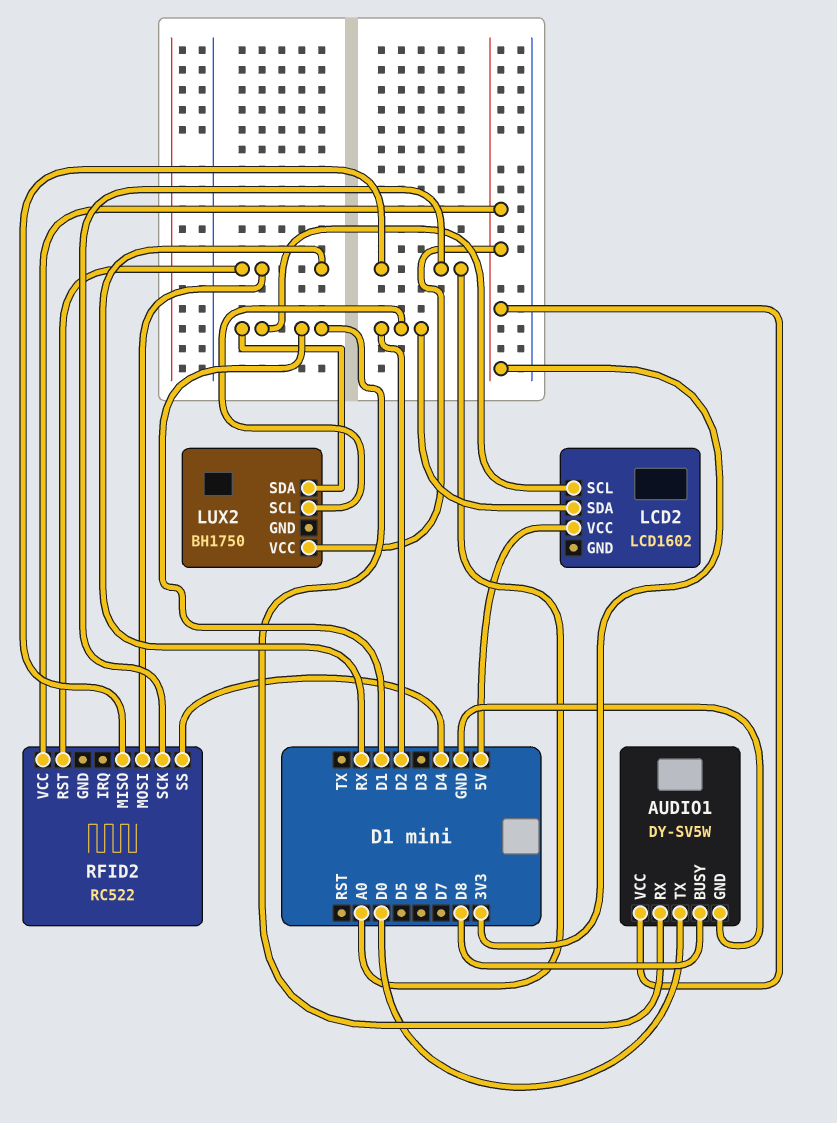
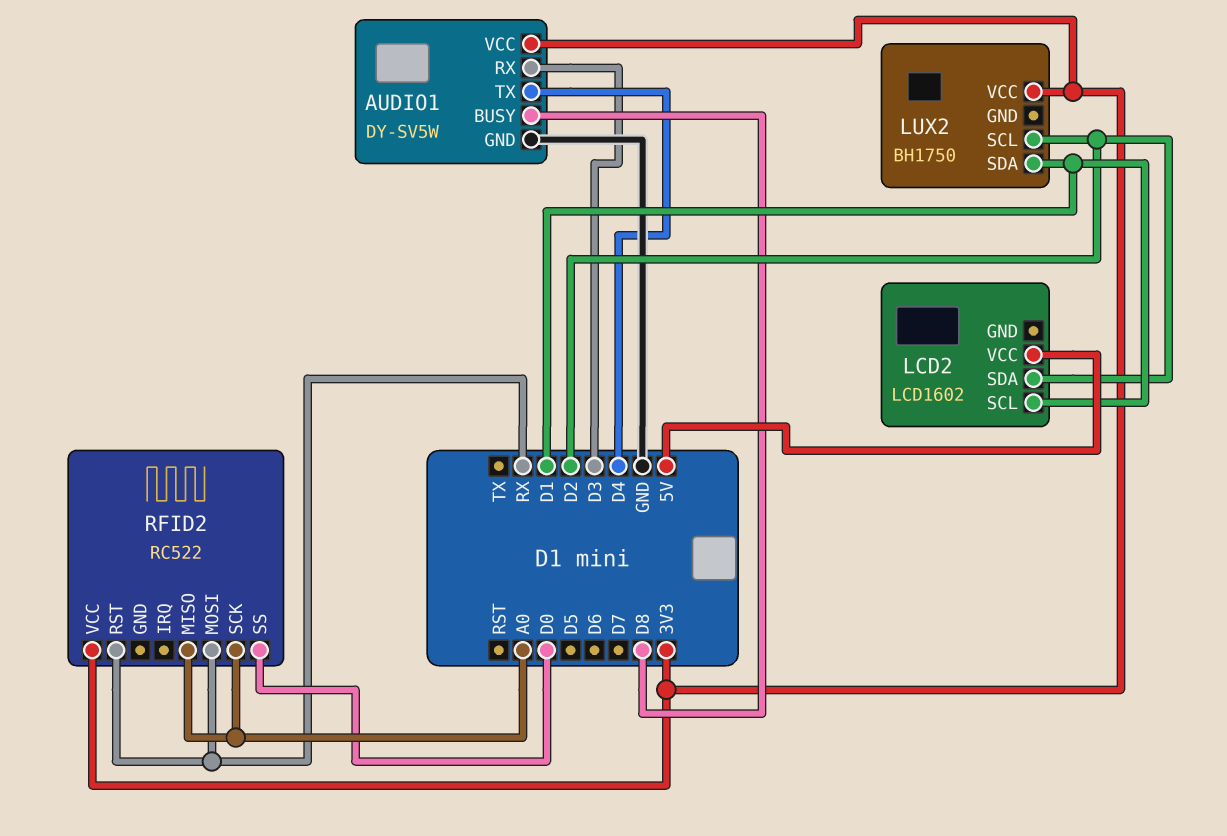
AUDIO1 pin RX: D1 -> D3
AUDIO1 pin TX: D0 -> D4
RFID2 pin SS: D4 -> D0

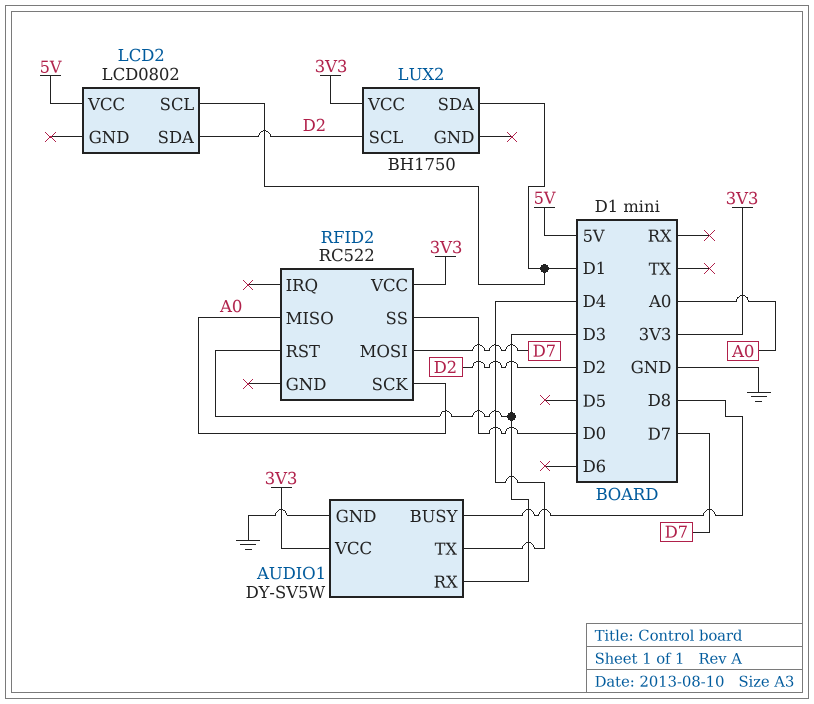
LCD2: LCD1602 -> LCD0802
RFID2 pin MOSI: RX -> D7
RFID2 pin RST: RX -> D3

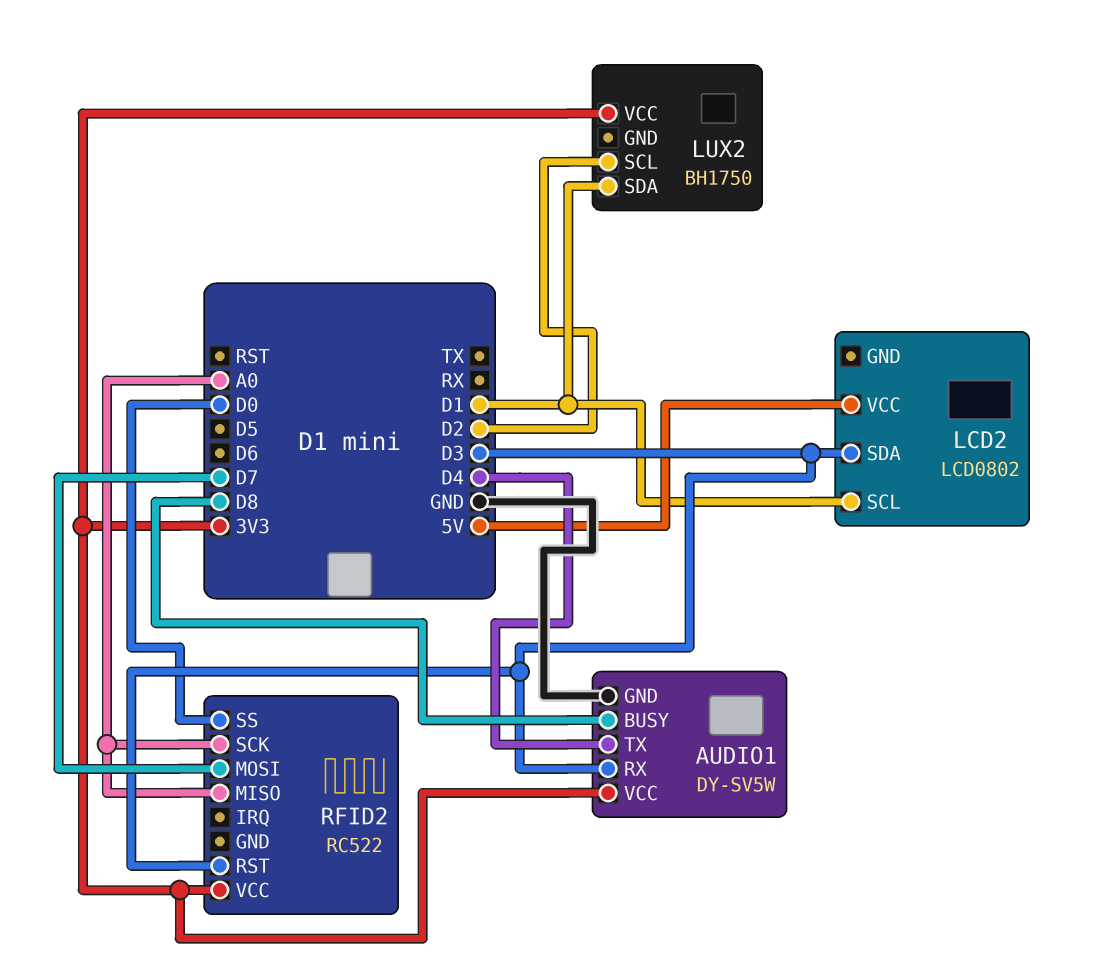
LCD2 pin SDA: D2 -> D3

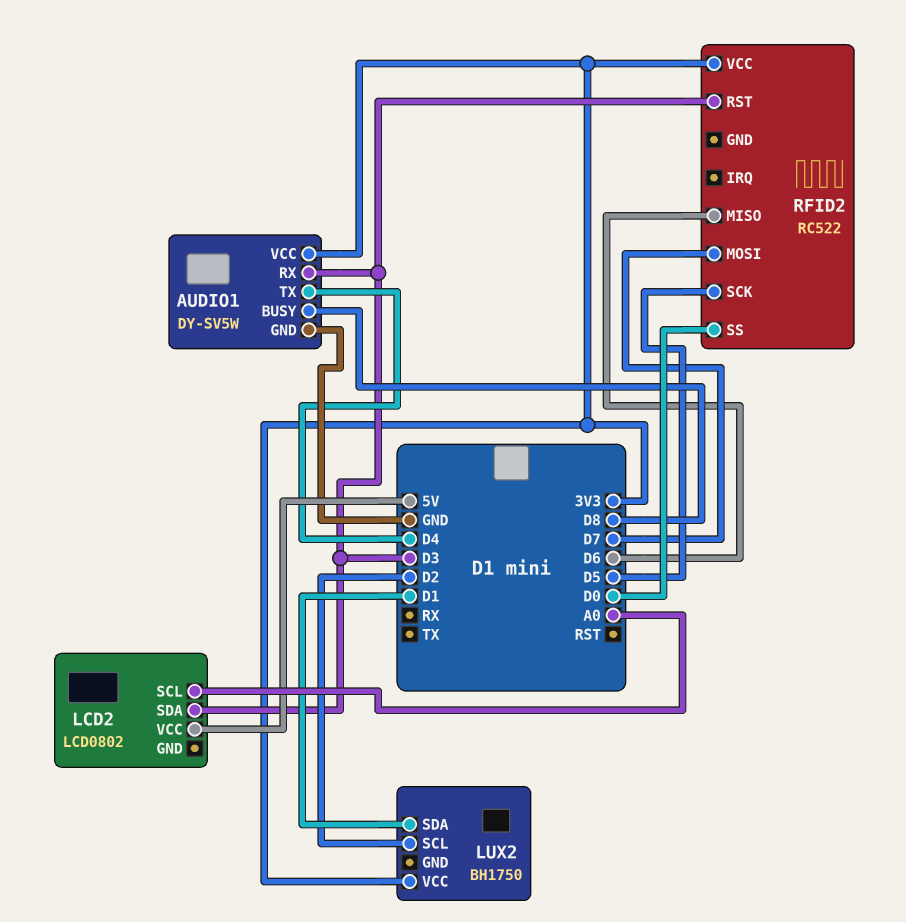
LCD2 pin SCL: D1 -> A0
RFID2 pin MISO: A0 -> D6
RFID2 pin SCK: A0 -> D5

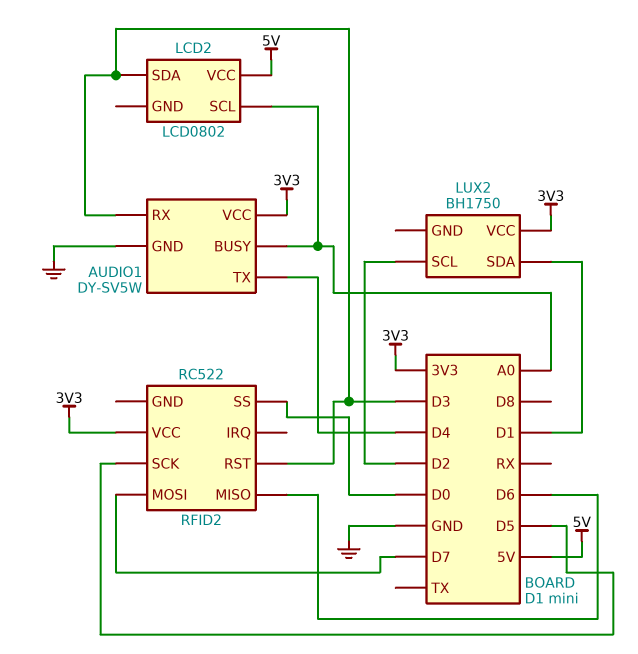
AUDIO1 pin BUSY: D8 -> A0

